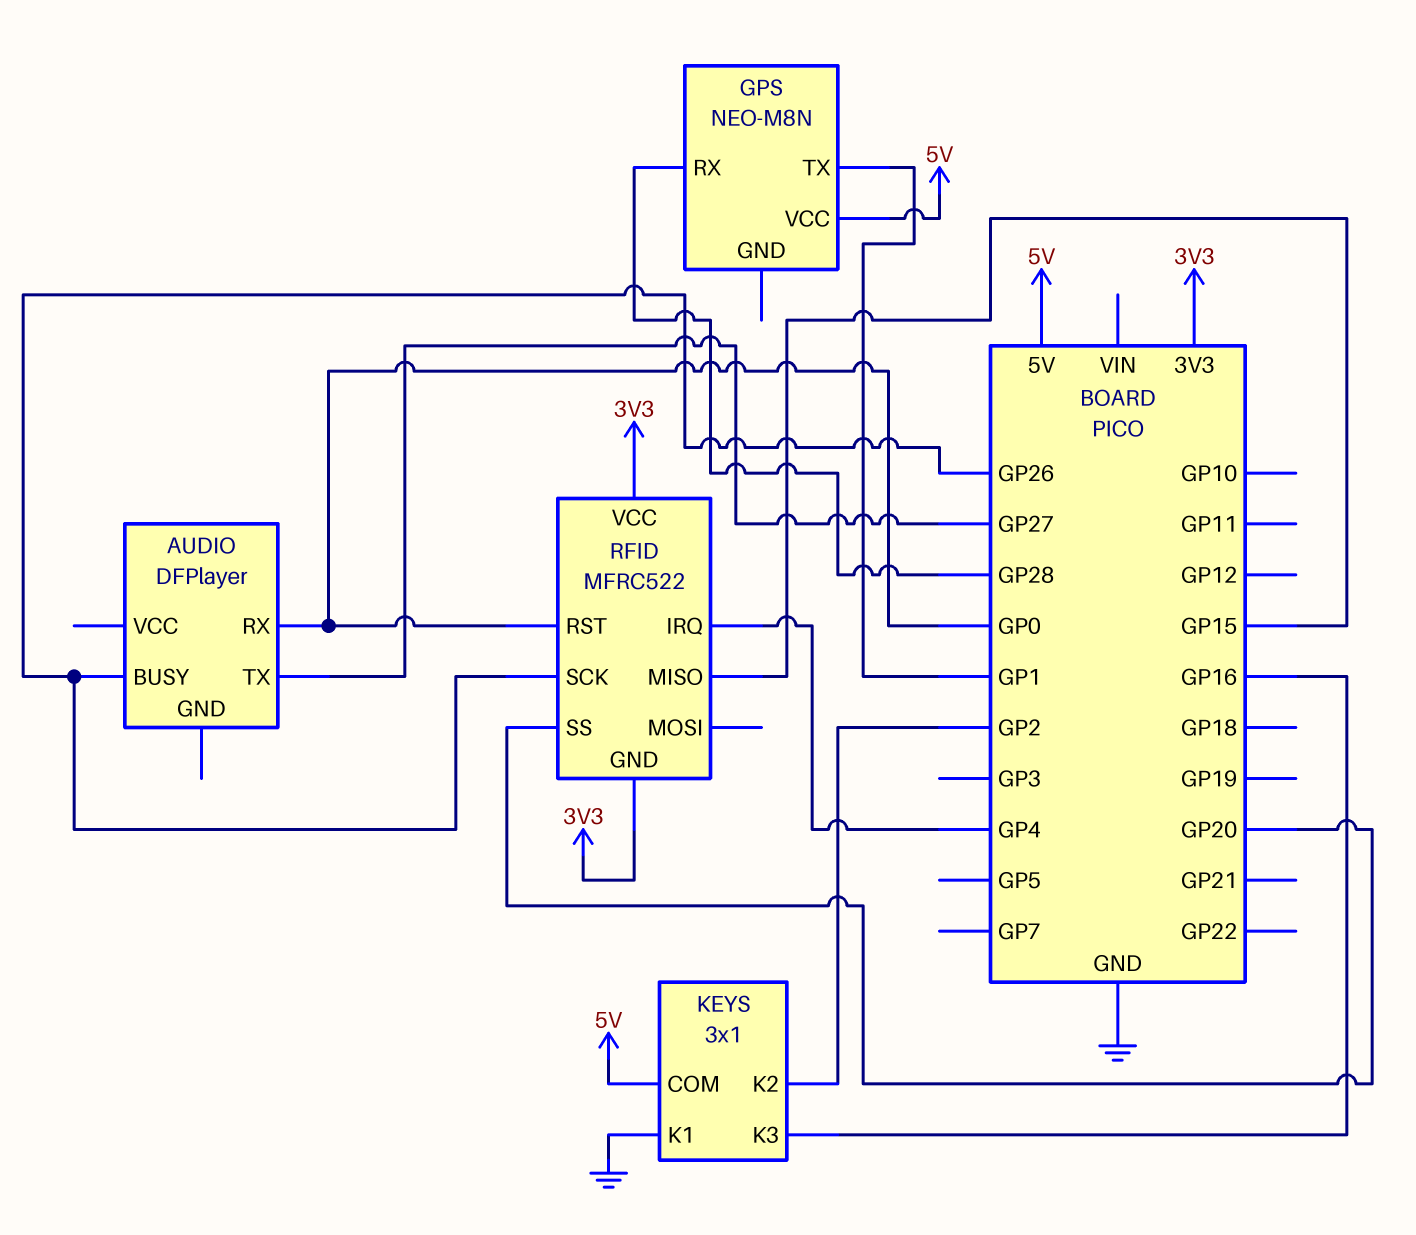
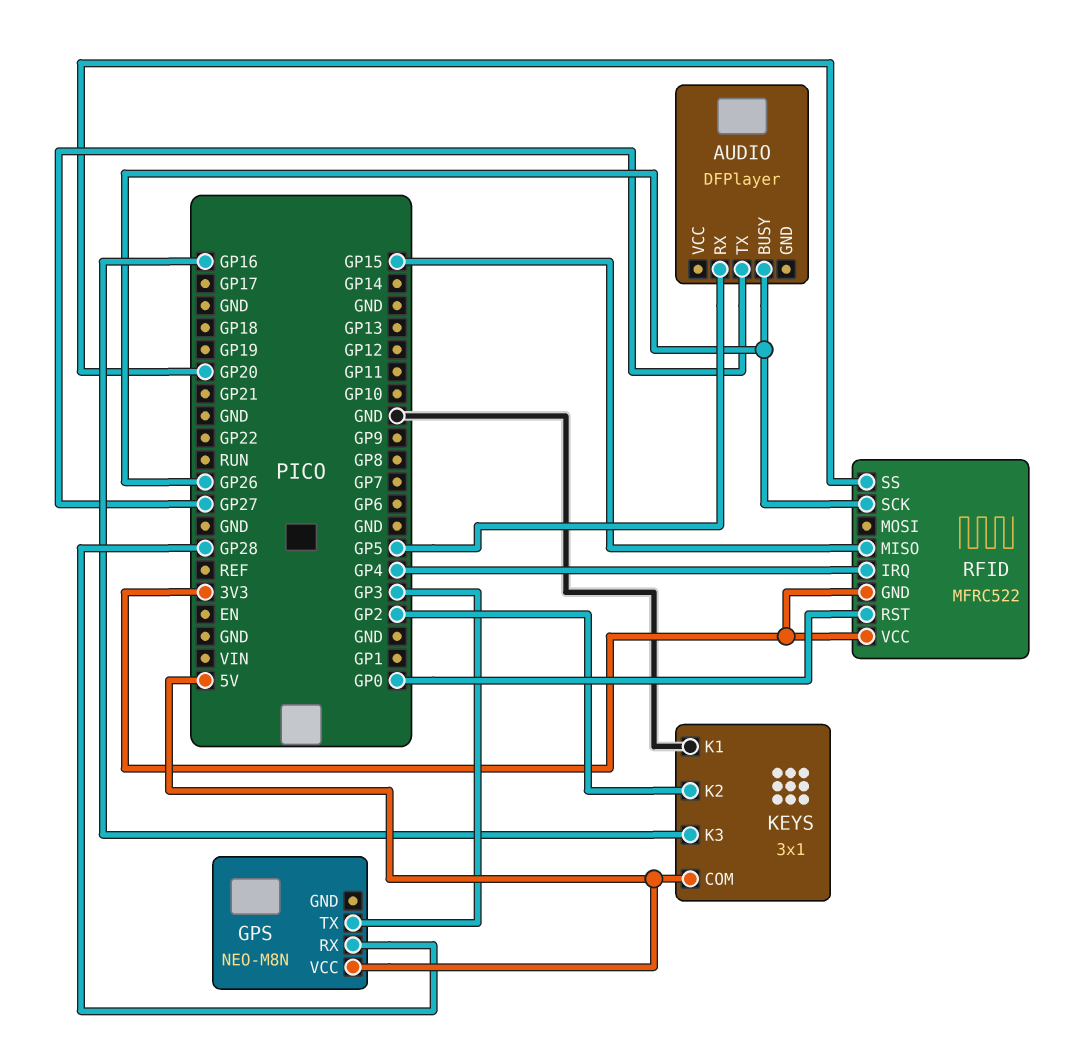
AUDIO pin RX: GP0 -> GP5
GPS pin TX: GP1 -> GP3

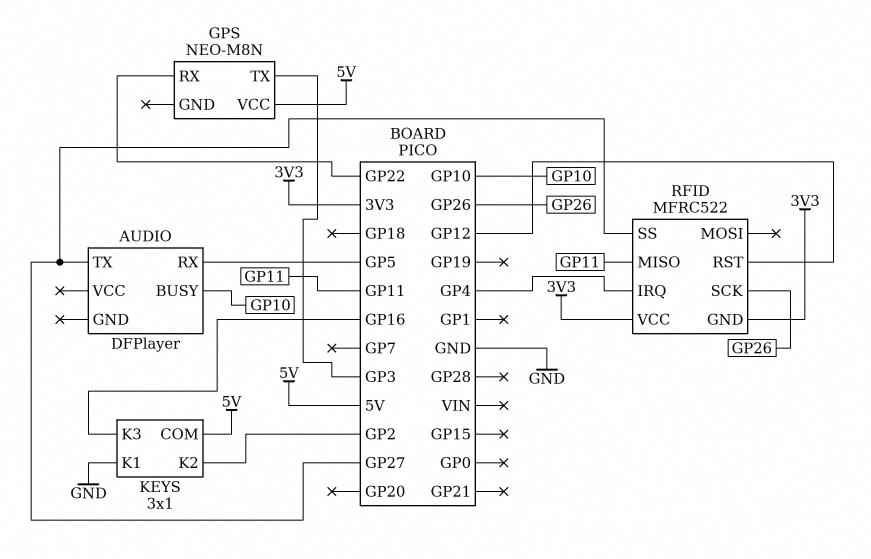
AUDIO pin BUSY: GP26 -> GP10
GPS pin RX: GP28 -> GP22
RFID pin MISO: GP15 -> GP11
RFID pin RST: GP0 -> GP12
RFID pin SS: GP20 -> GP27

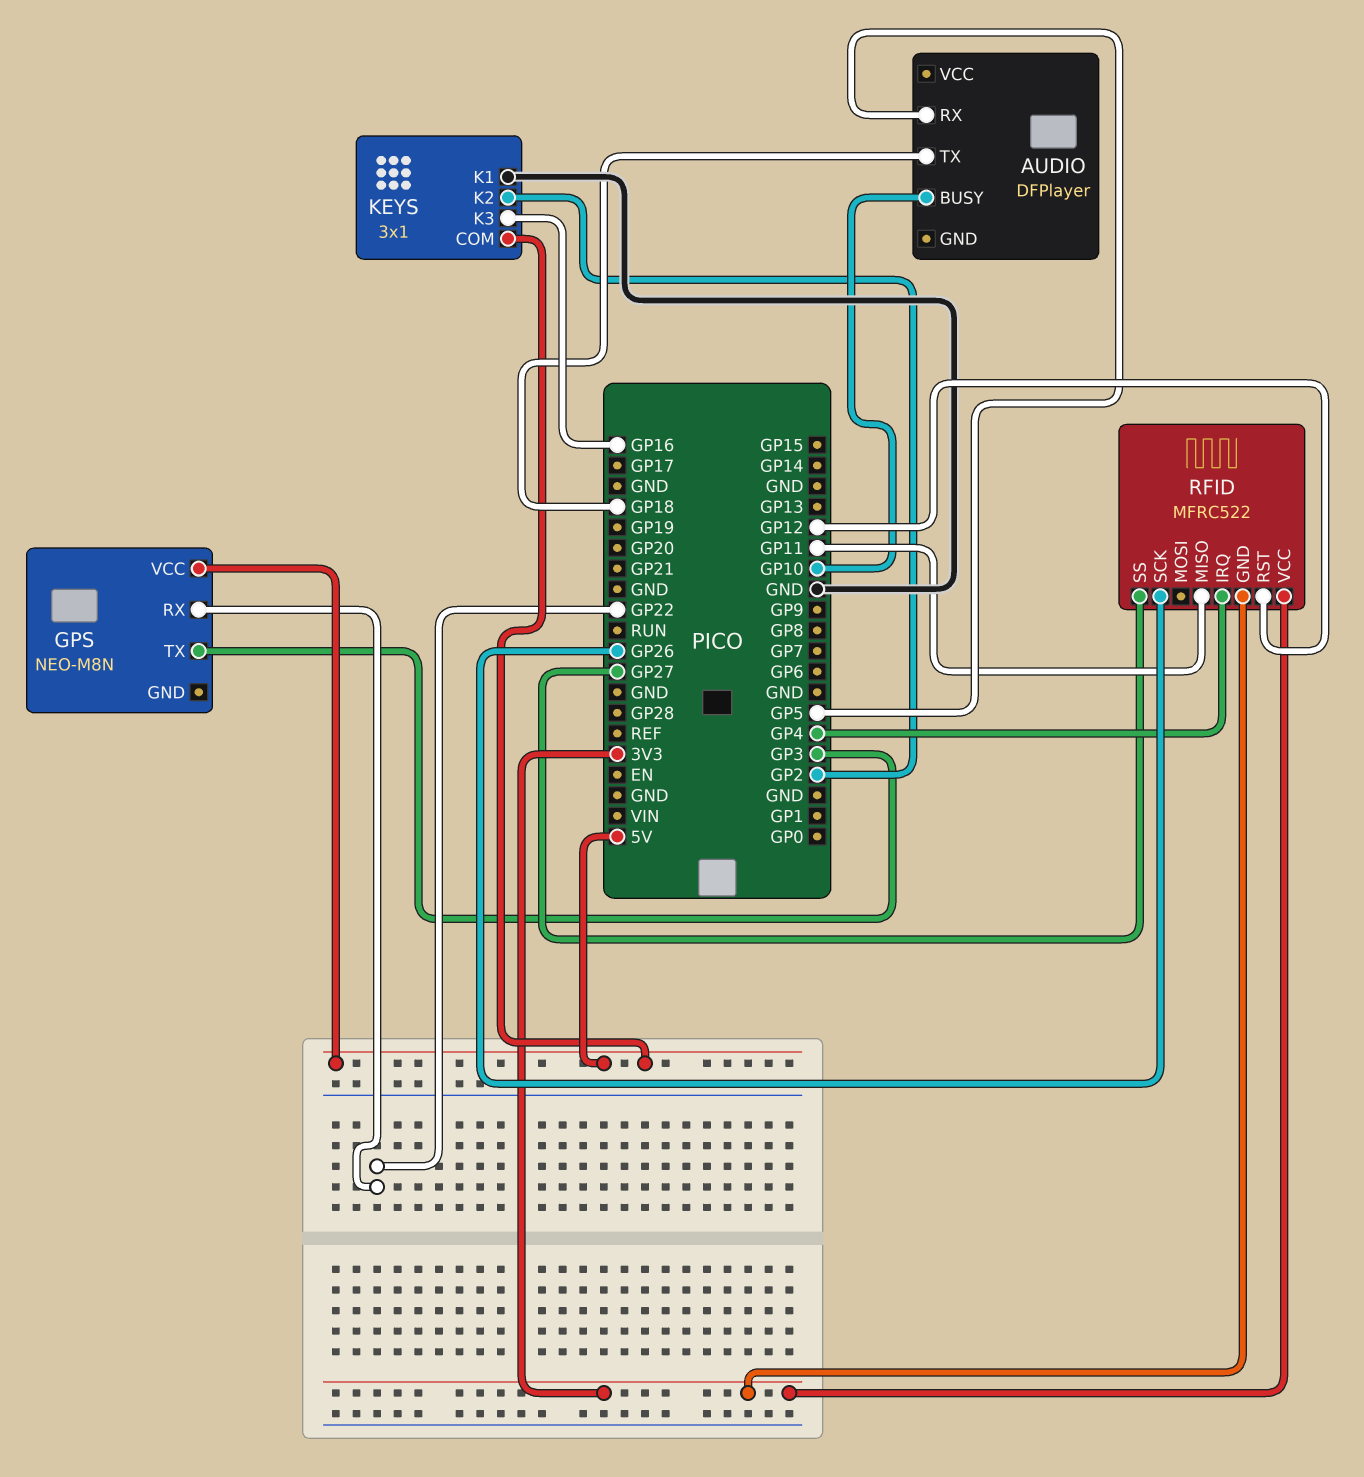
AUDIO pin TX: GP27 -> GP18

